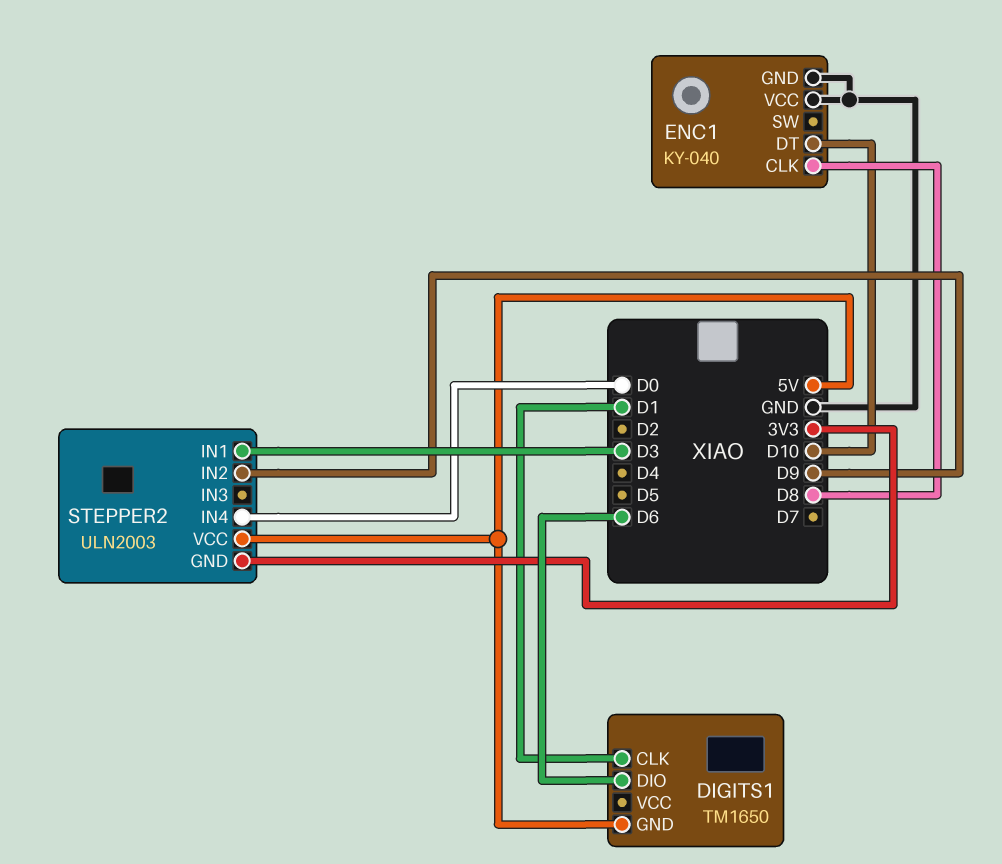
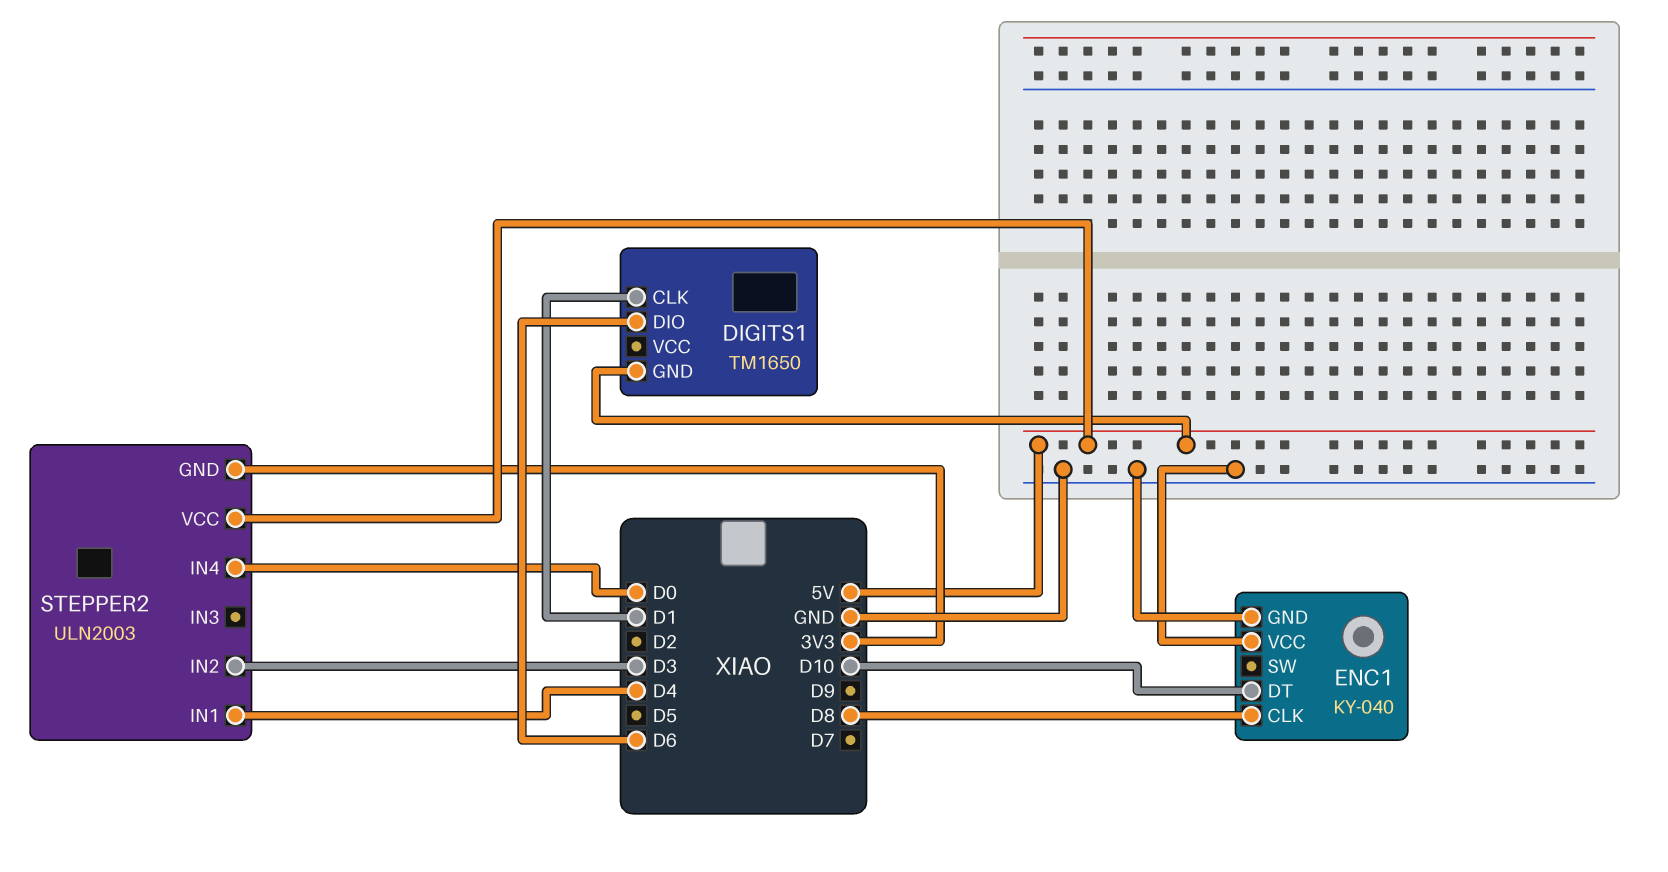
STEPPER2 pin IN1: D3 -> D4
STEPPER2 pin IN2: D9 -> D3

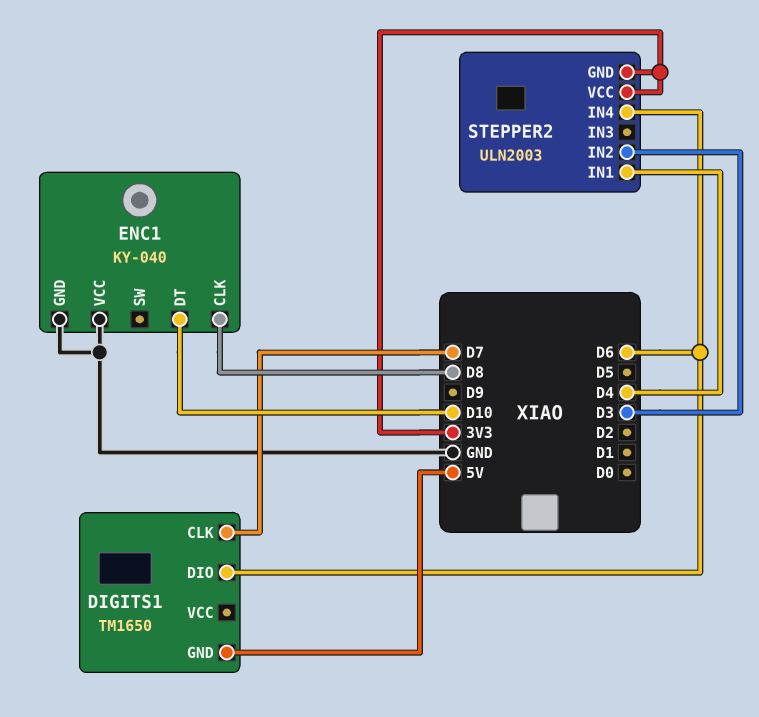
DIGITS1 pin CLK: D1 -> D7
STEPPER2 pin IN4: D0 -> D6
STEPPER2 pin VCC: 5V -> 3V3

